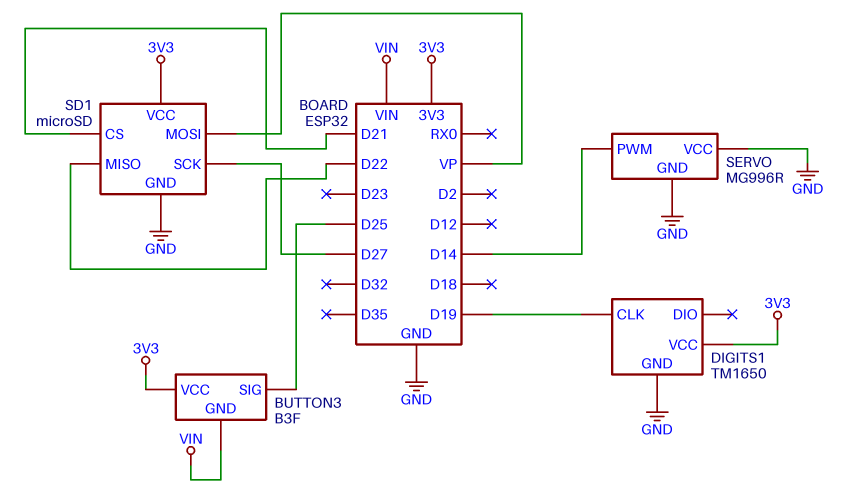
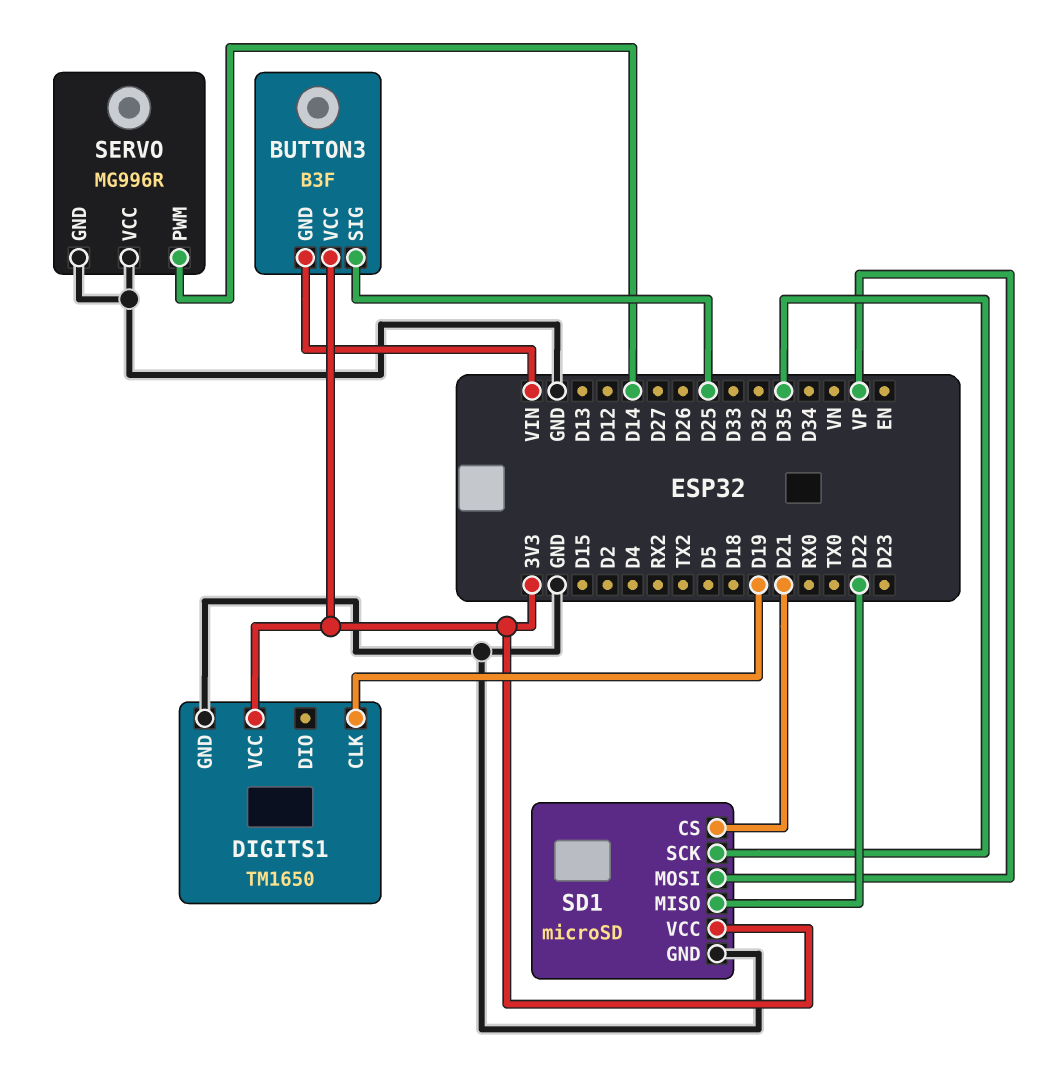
SD1 pin SCK: D27 -> D35

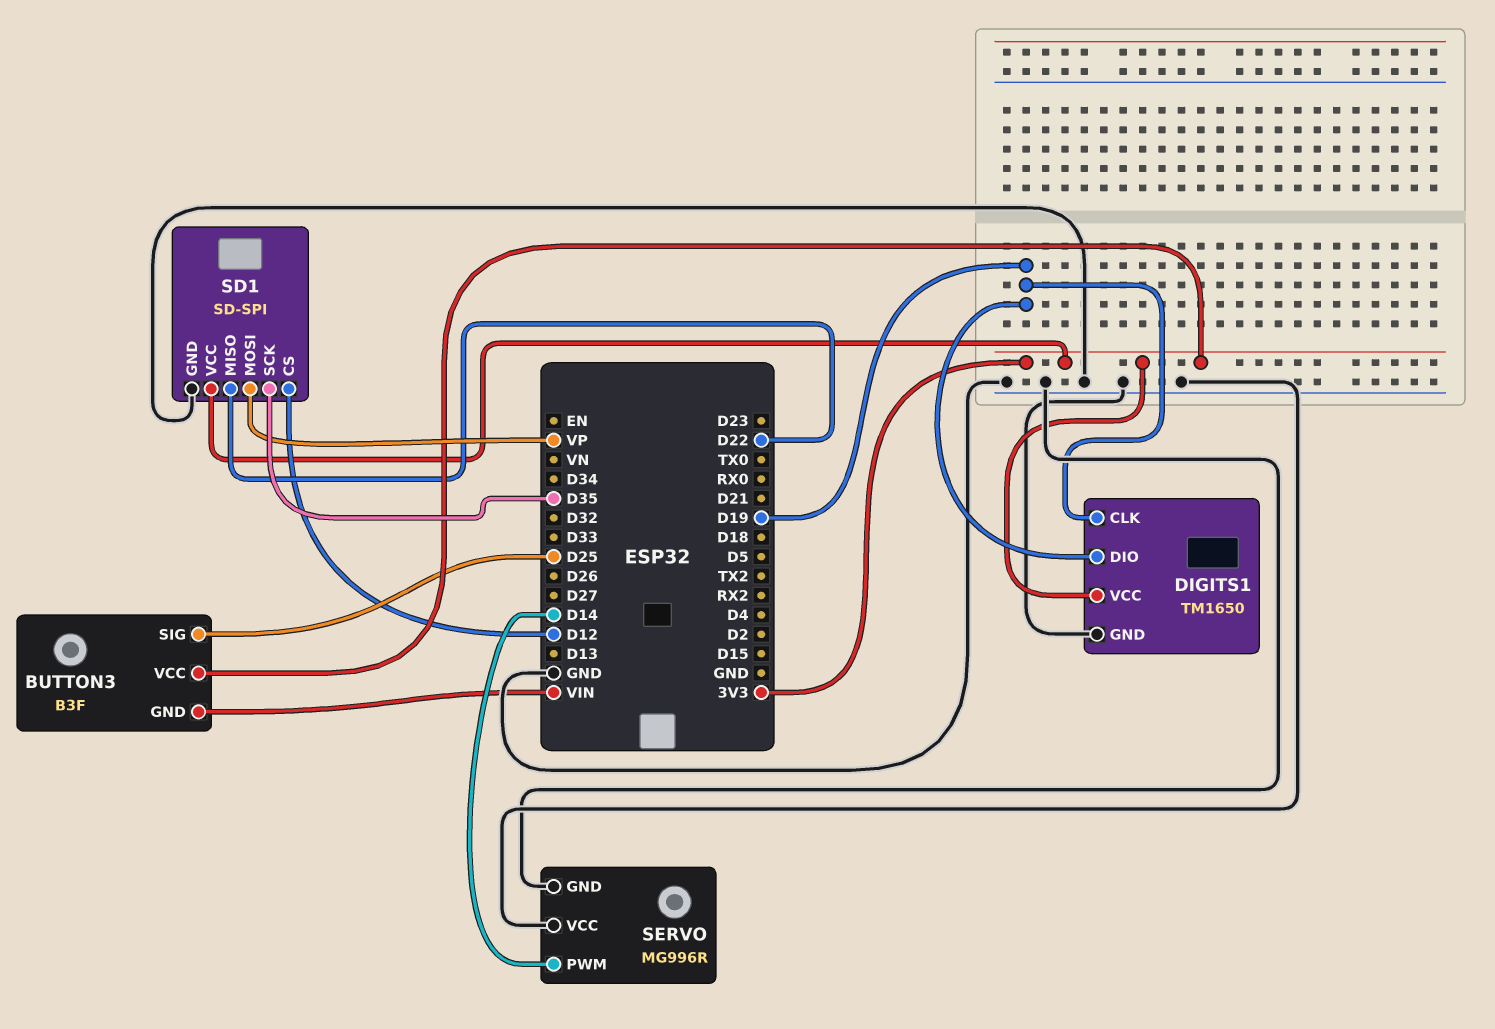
DIGITS1 pin DIO: none -> D19
SD1: microSD -> SD-SPI
SD1 pin CS: D21 -> D12

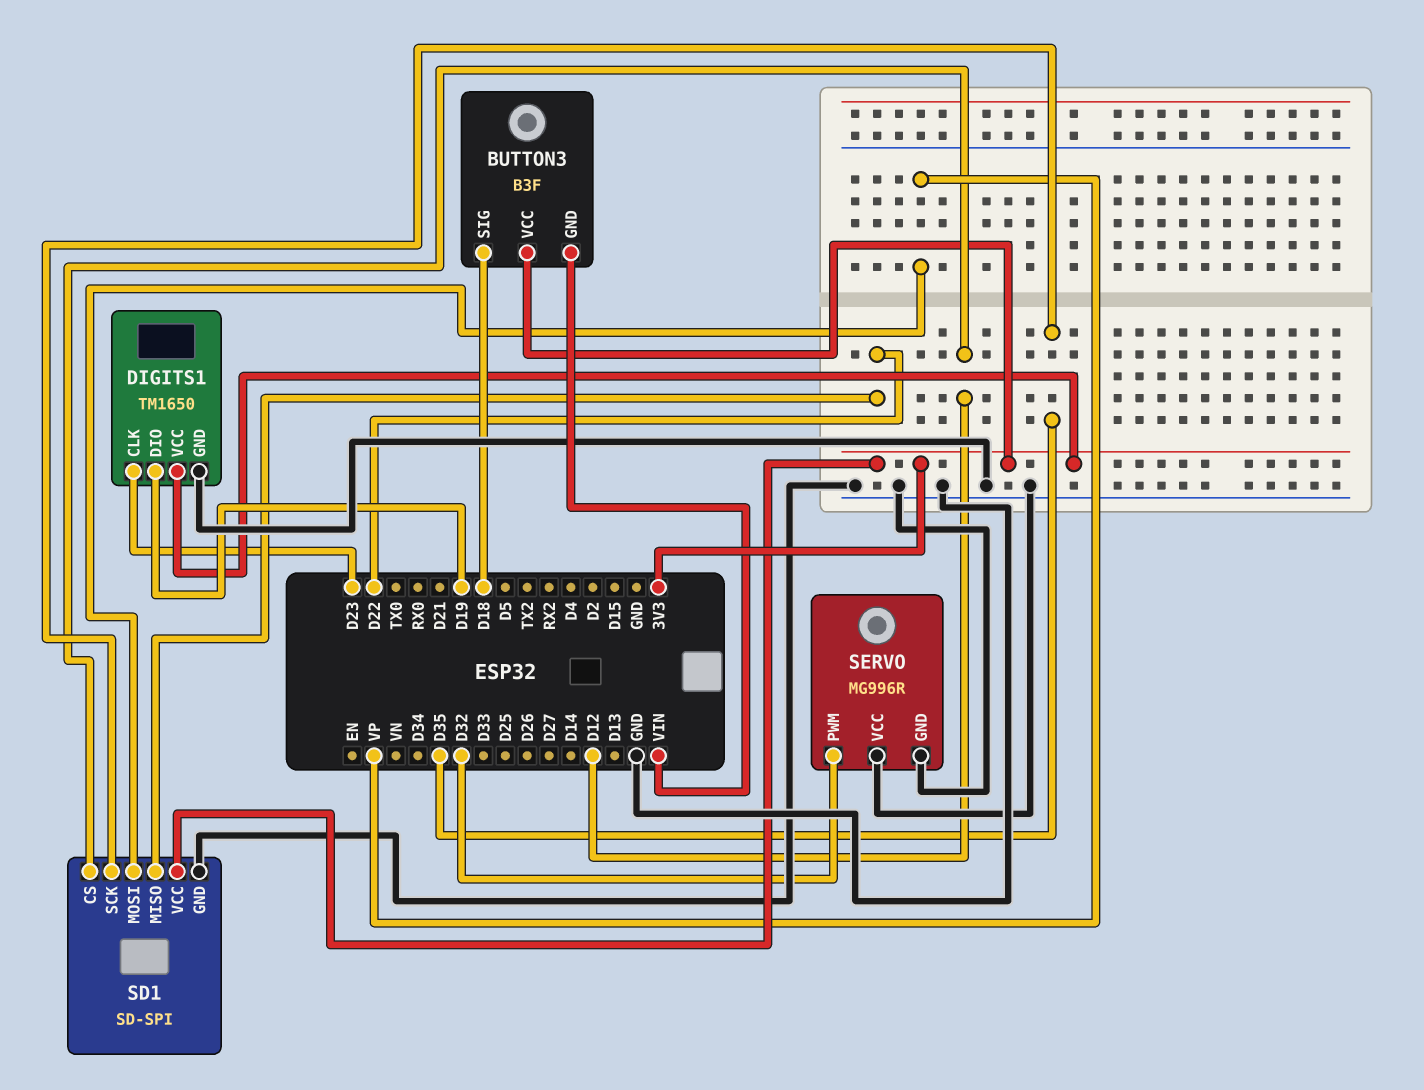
BUTTON3 pin SIG: D25 -> D18
DIGITS1 pin CLK: D19 -> D23
SERVO pin PWM: D14 -> D32

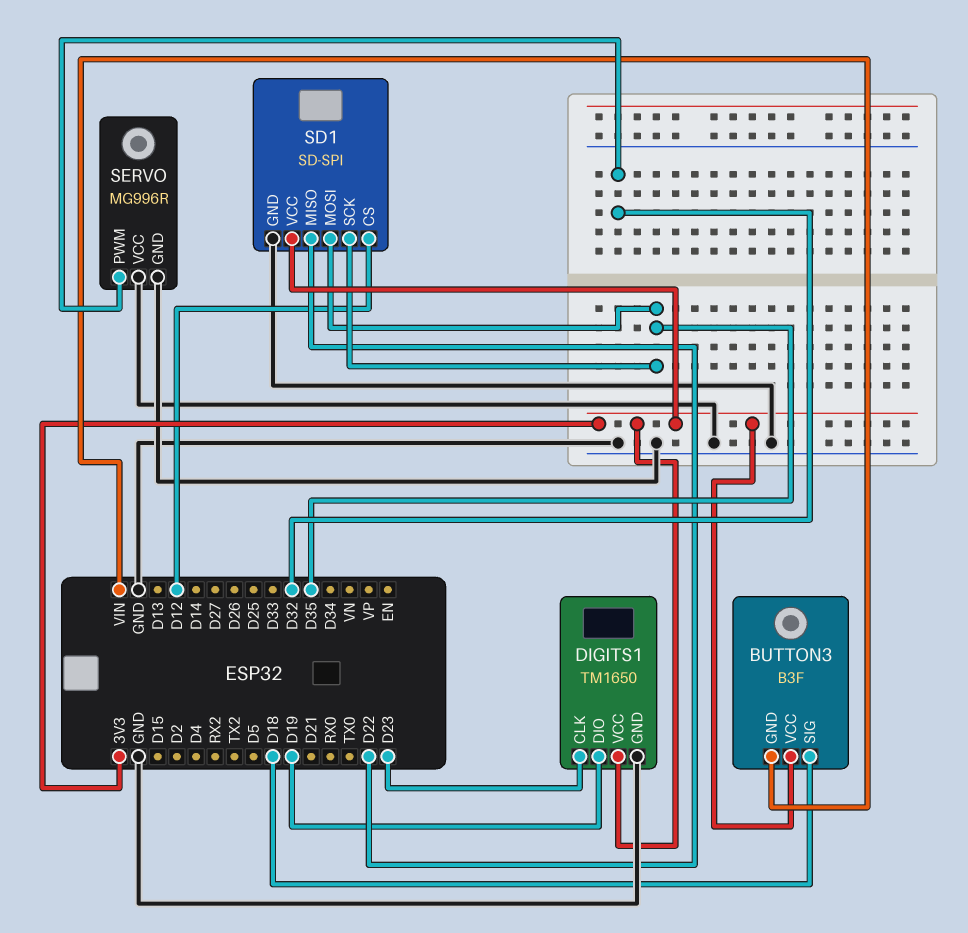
SD1 pin MOSI: VP -> D35

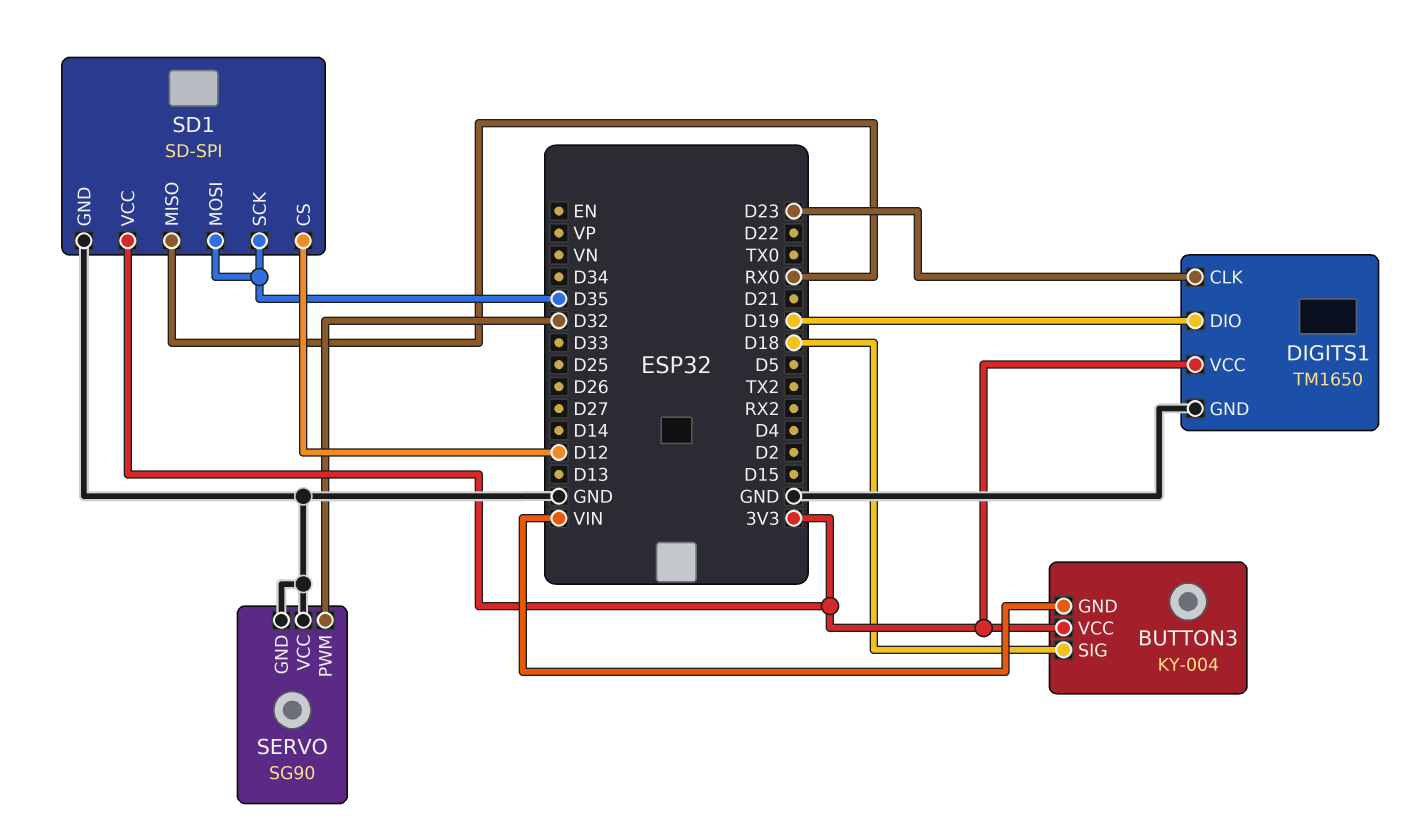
BUTTON3: B3F -> KY-004
SD1 pin MISO: D22 -> RX0
SERVO: MG996R -> SG90

